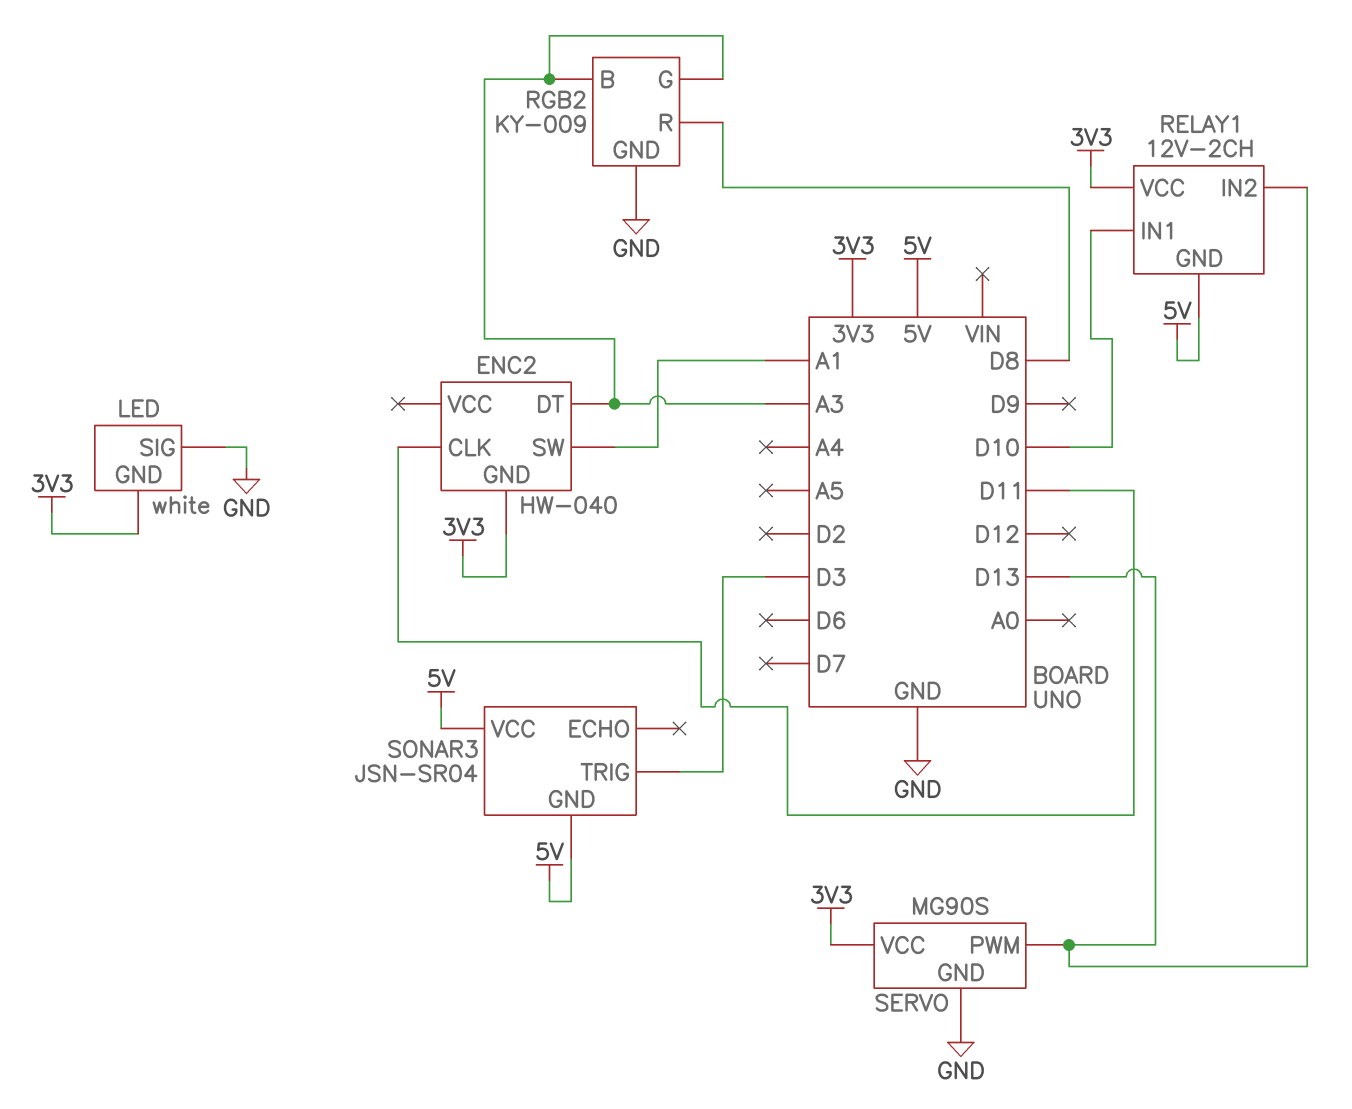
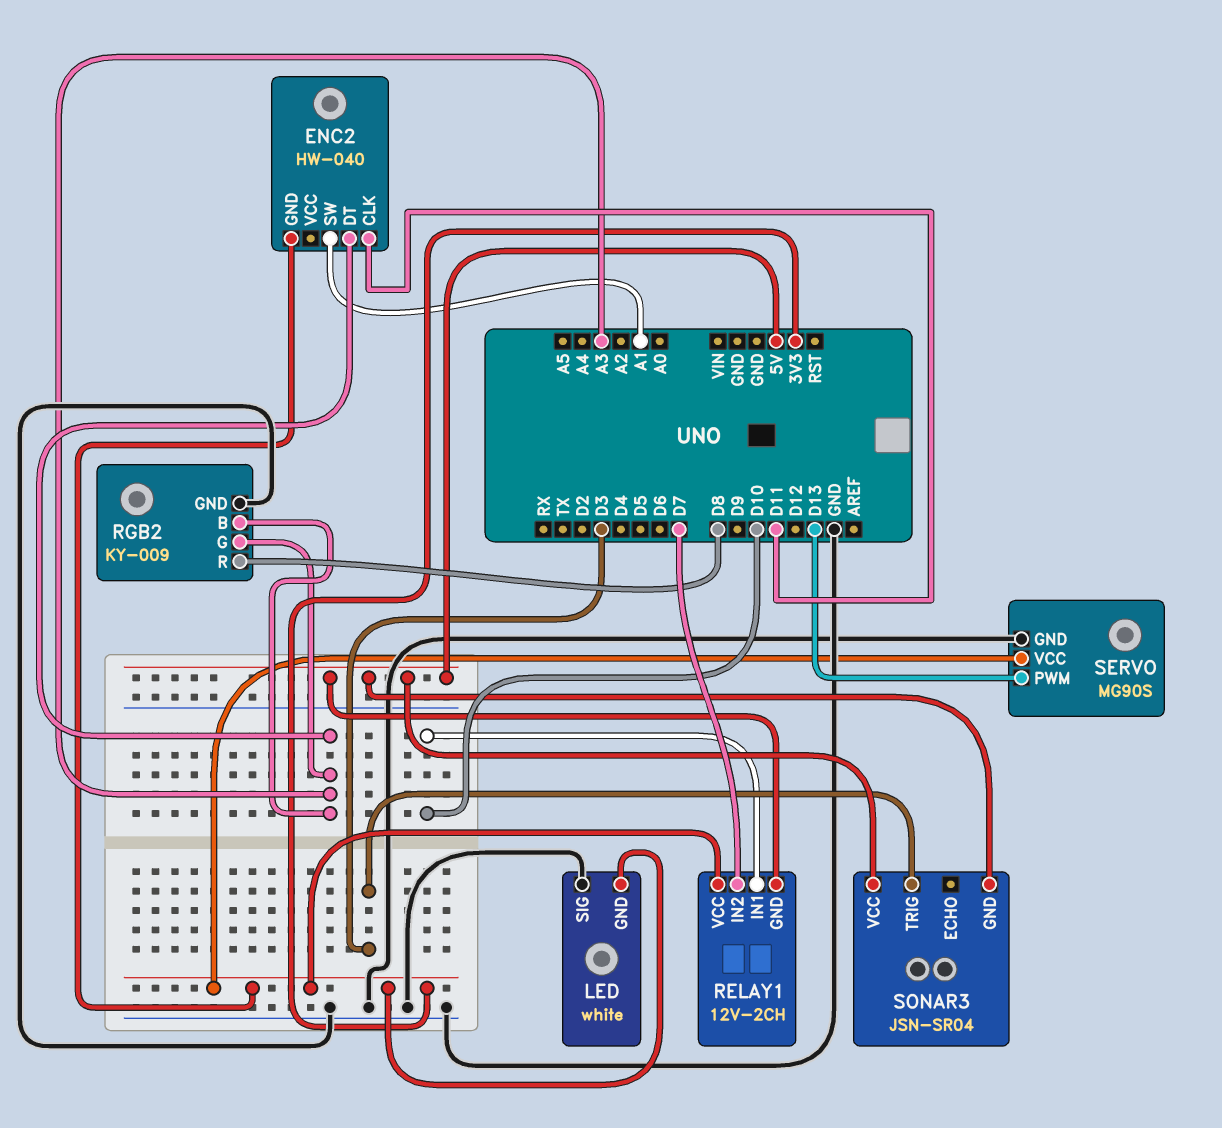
RELAY1 pin IN2: D13 -> D7

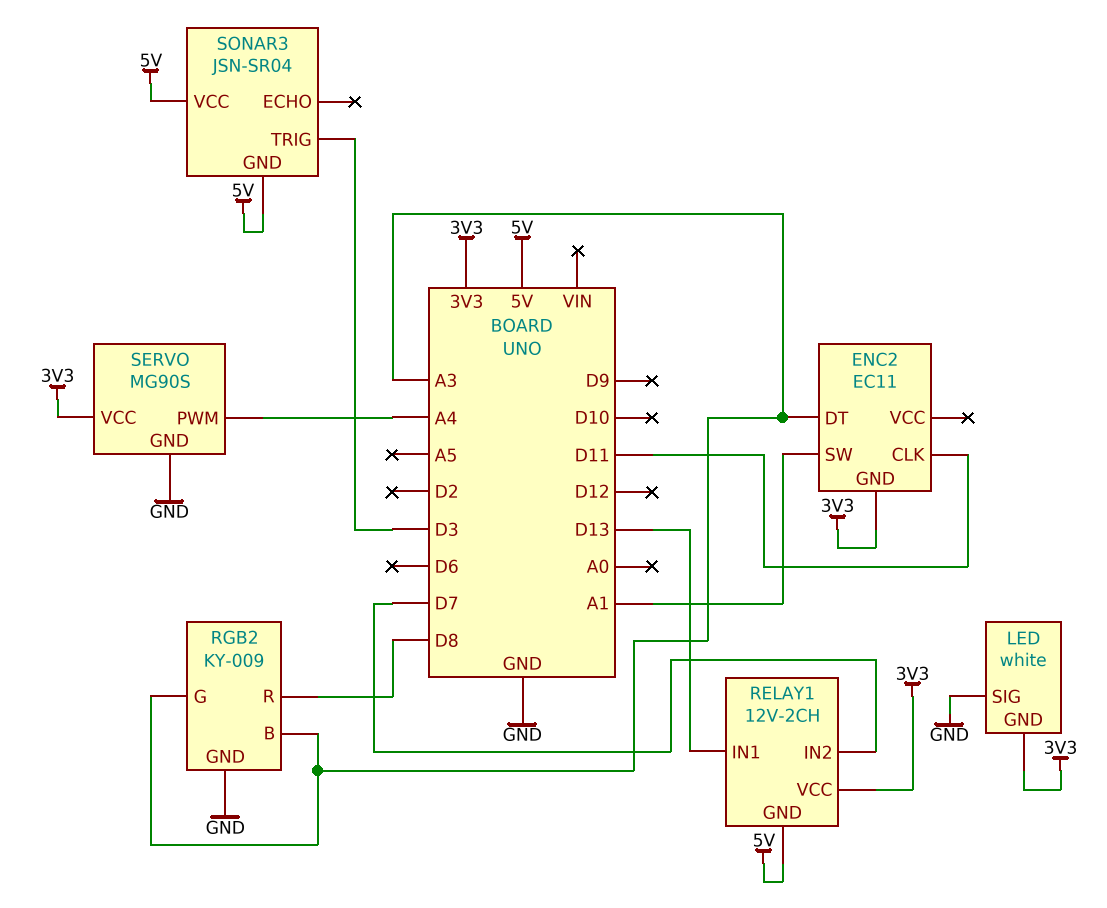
ENC2: HW-040 -> EC11
RELAY1 pin IN1: D10 -> D13
SERVO pin PWM: D13 -> A4

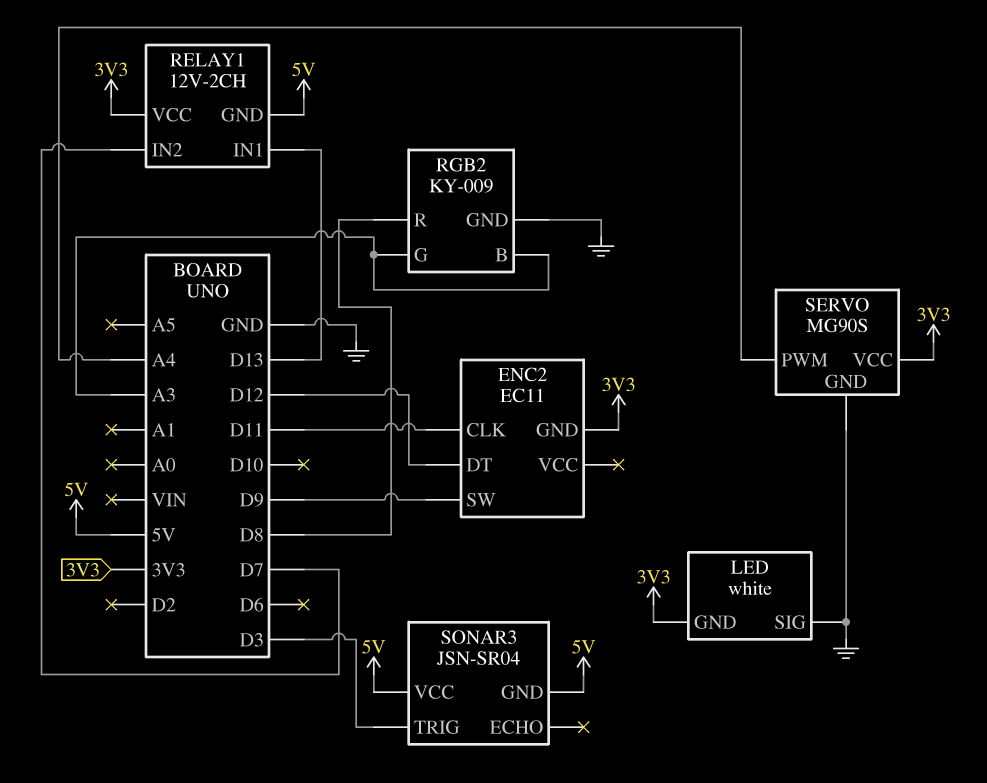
ENC2 pin DT: A3 -> D12
ENC2 pin SW: A1 -> D9

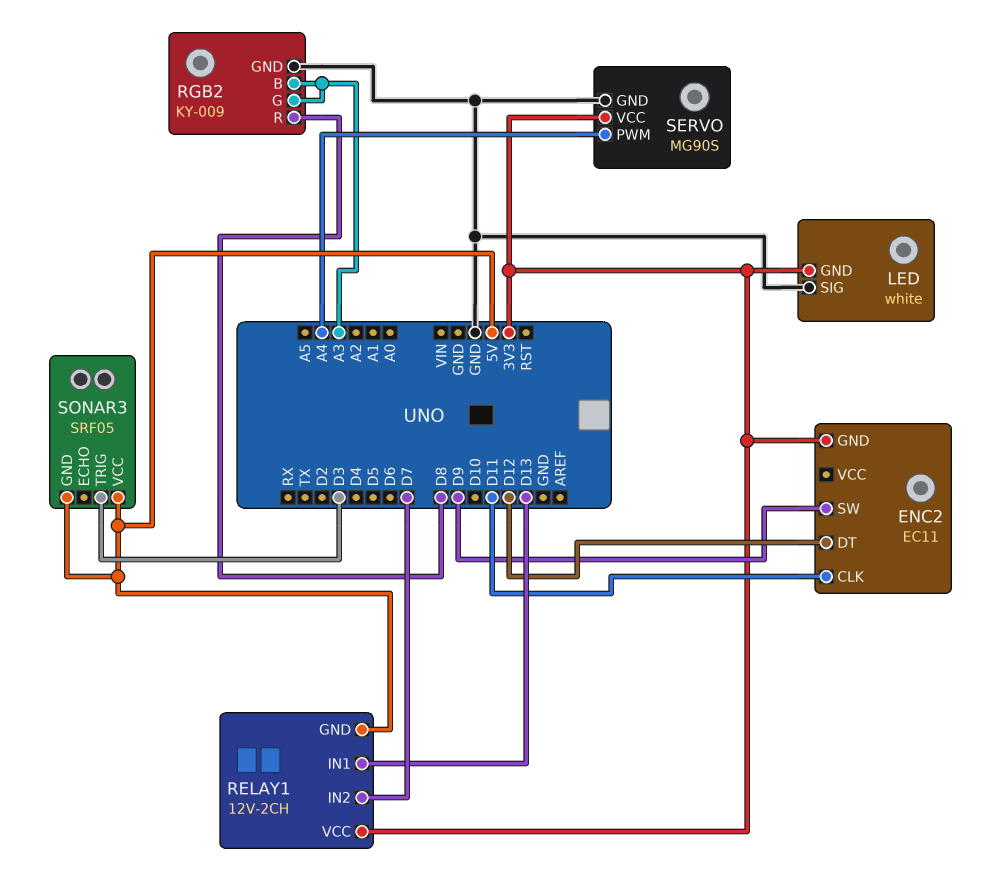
SONAR3: JSN-SR04 -> SRF05

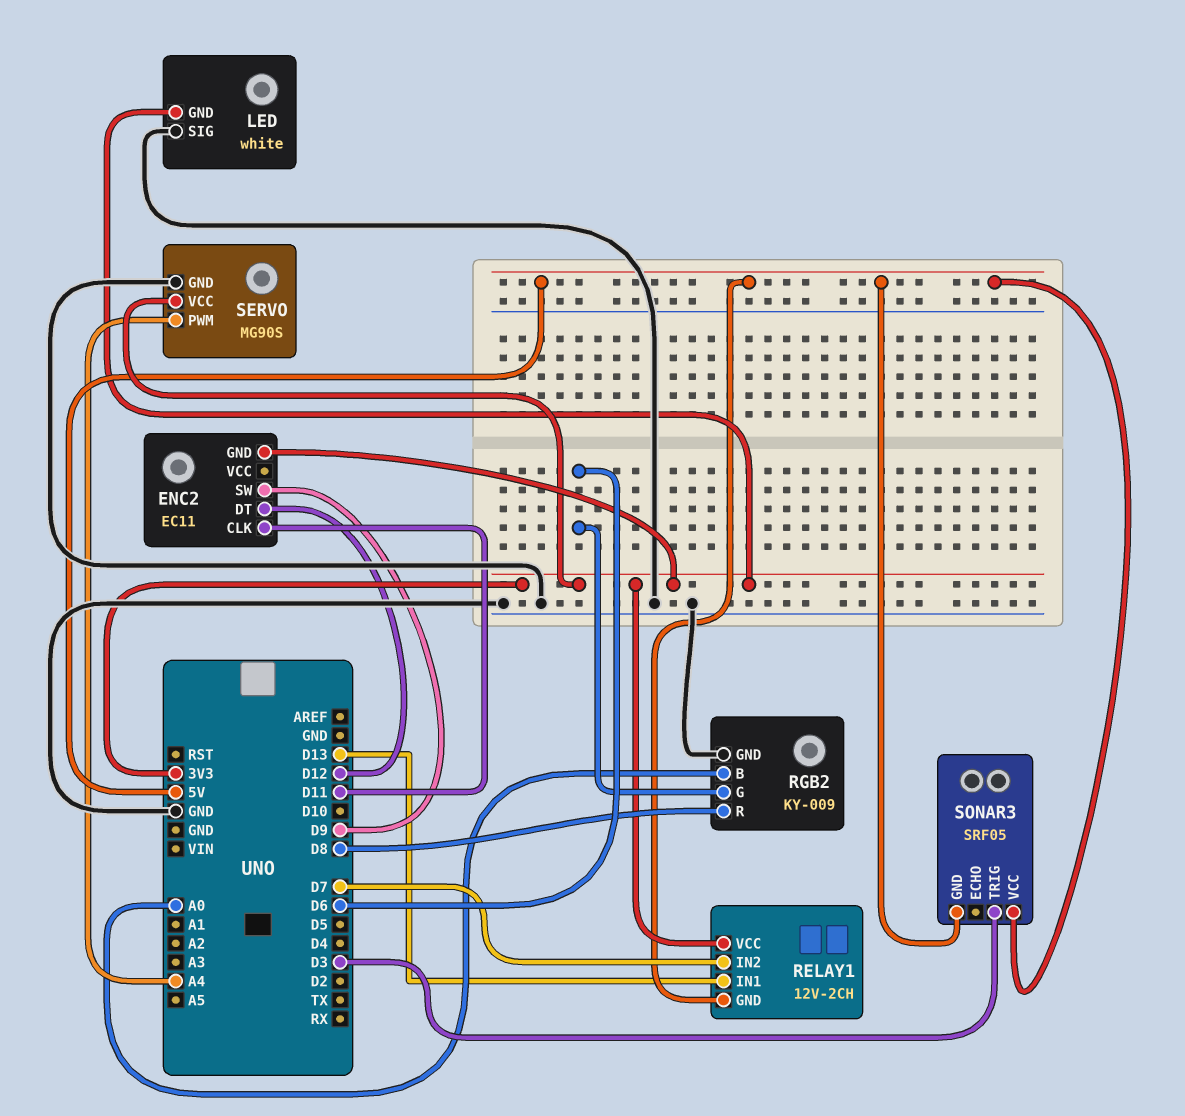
RGB2 pin B: A3 -> A0
RGB2 pin G: A3 -> D6

